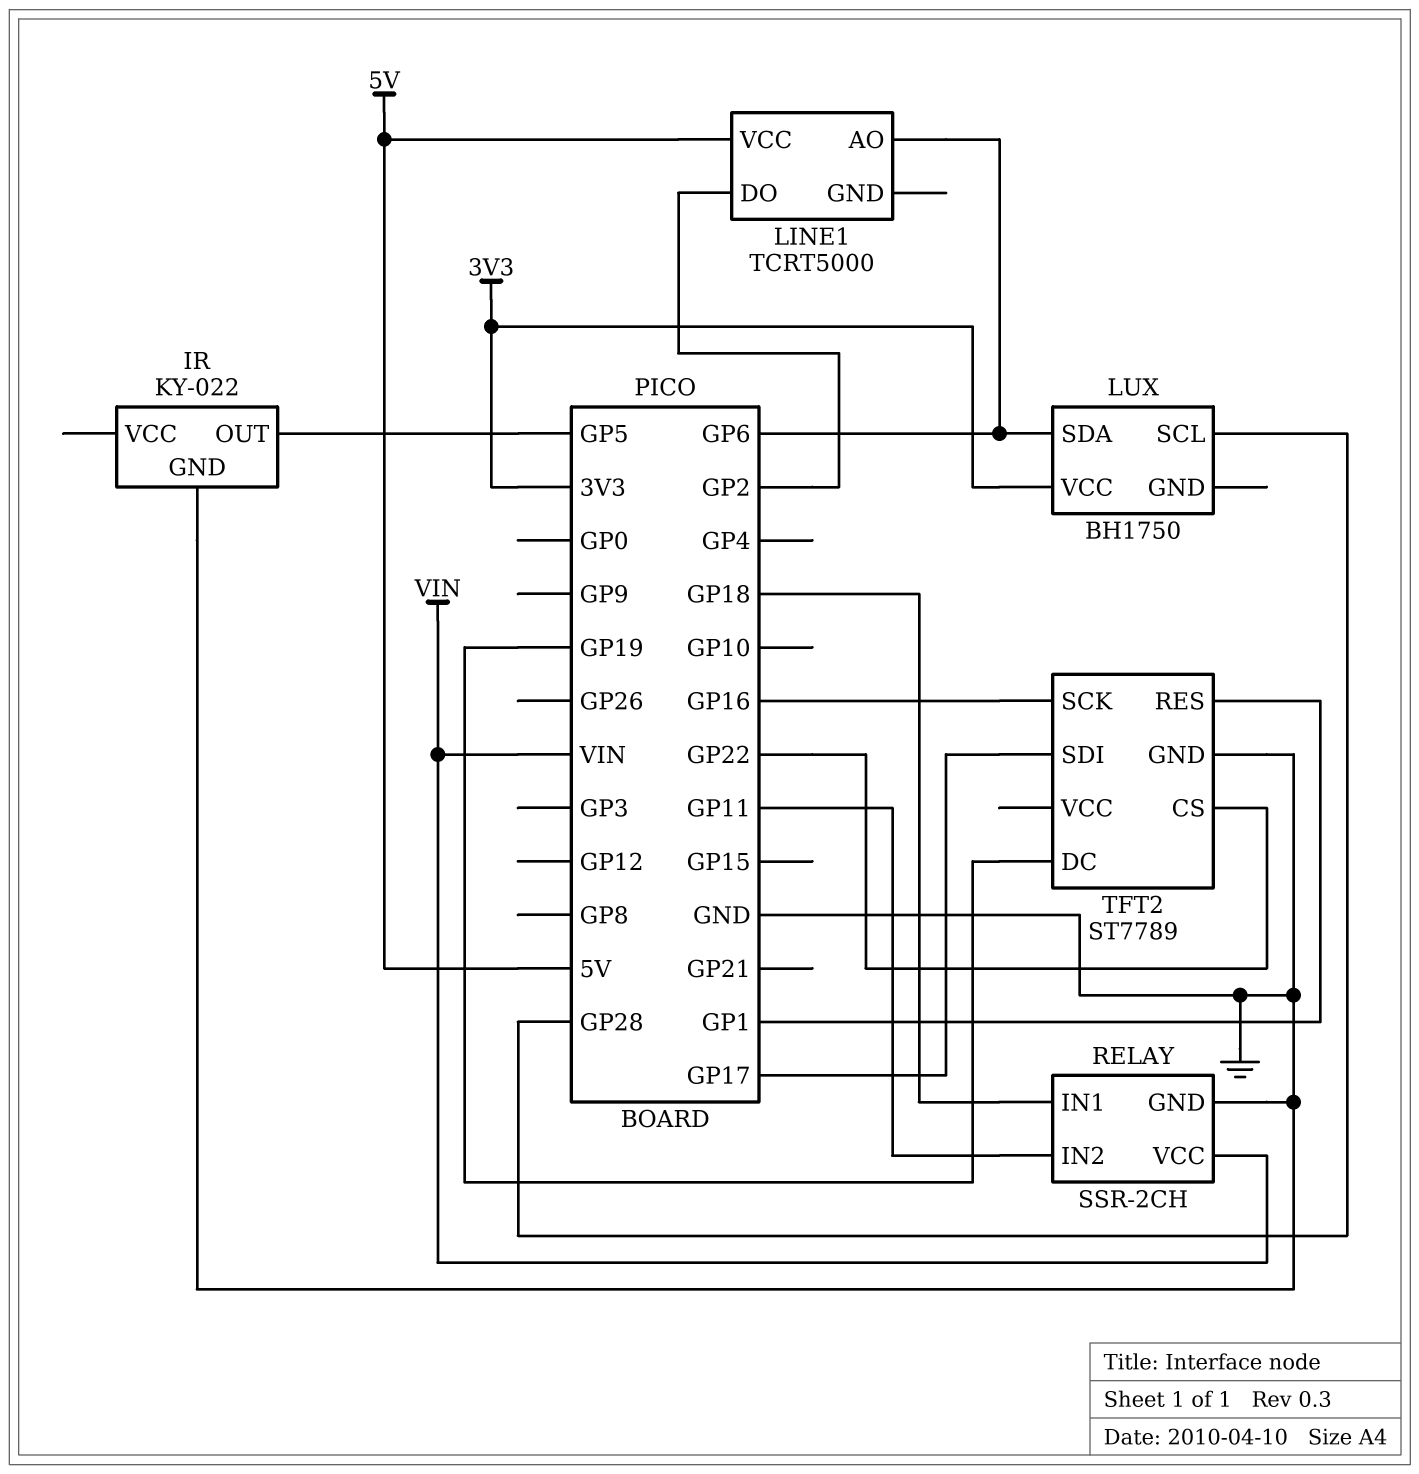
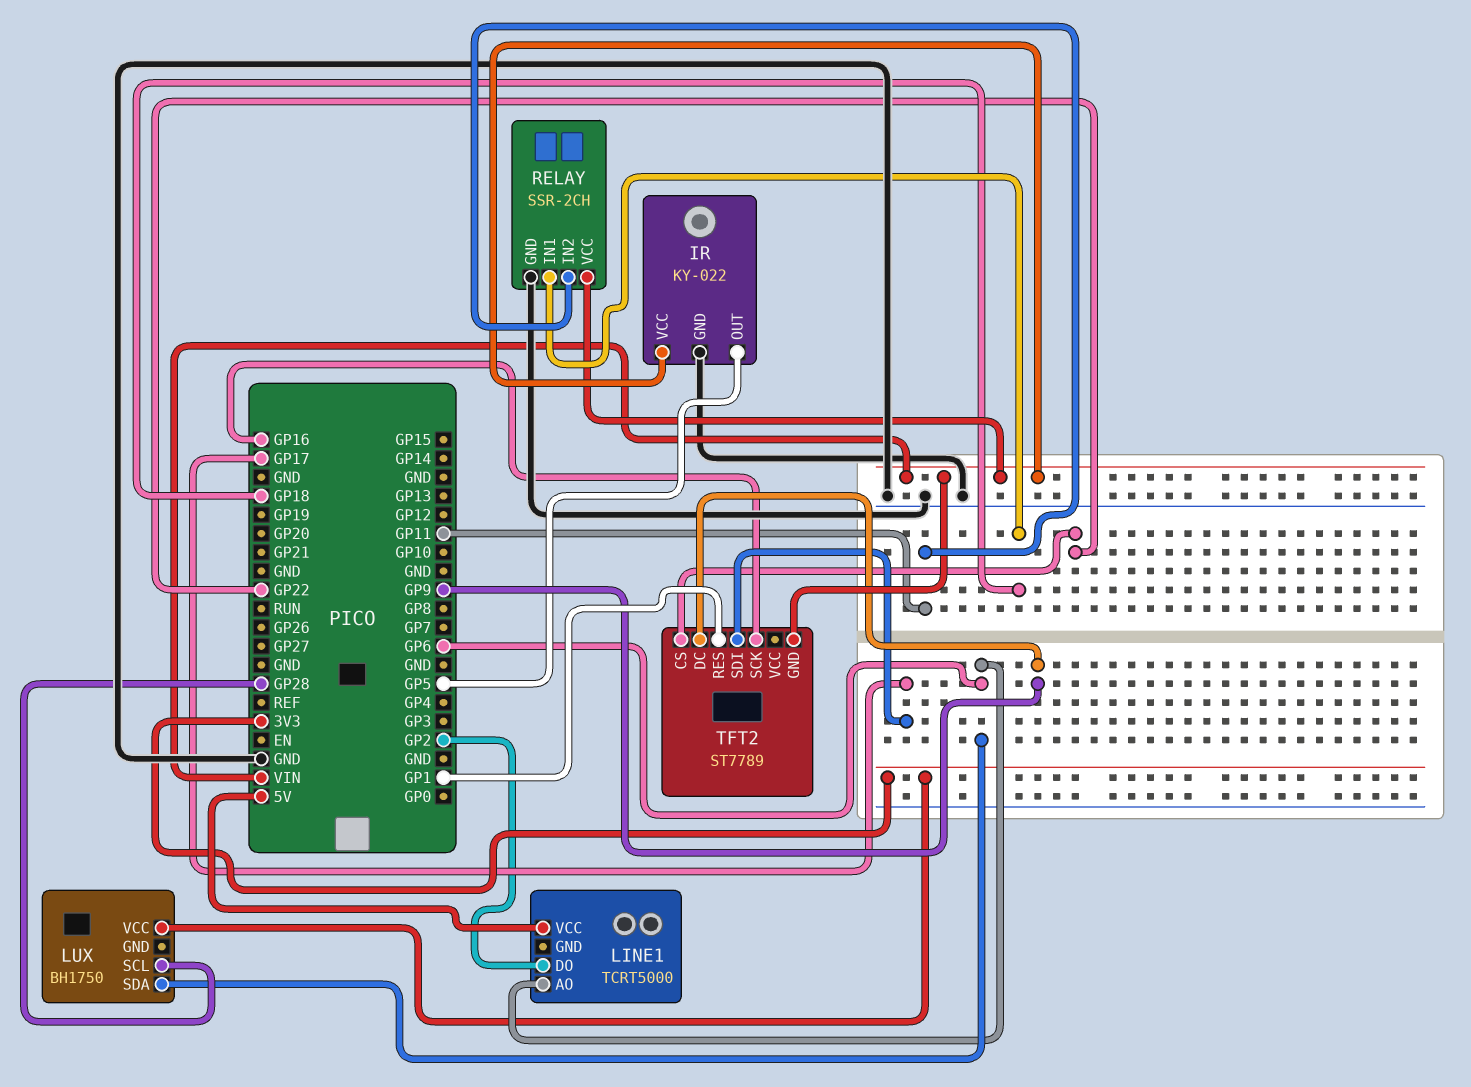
IR pin VCC: none -> VIN
TFT2 pin DC: GP19 -> GP9
TFT2 pin GND: GND -> VIN

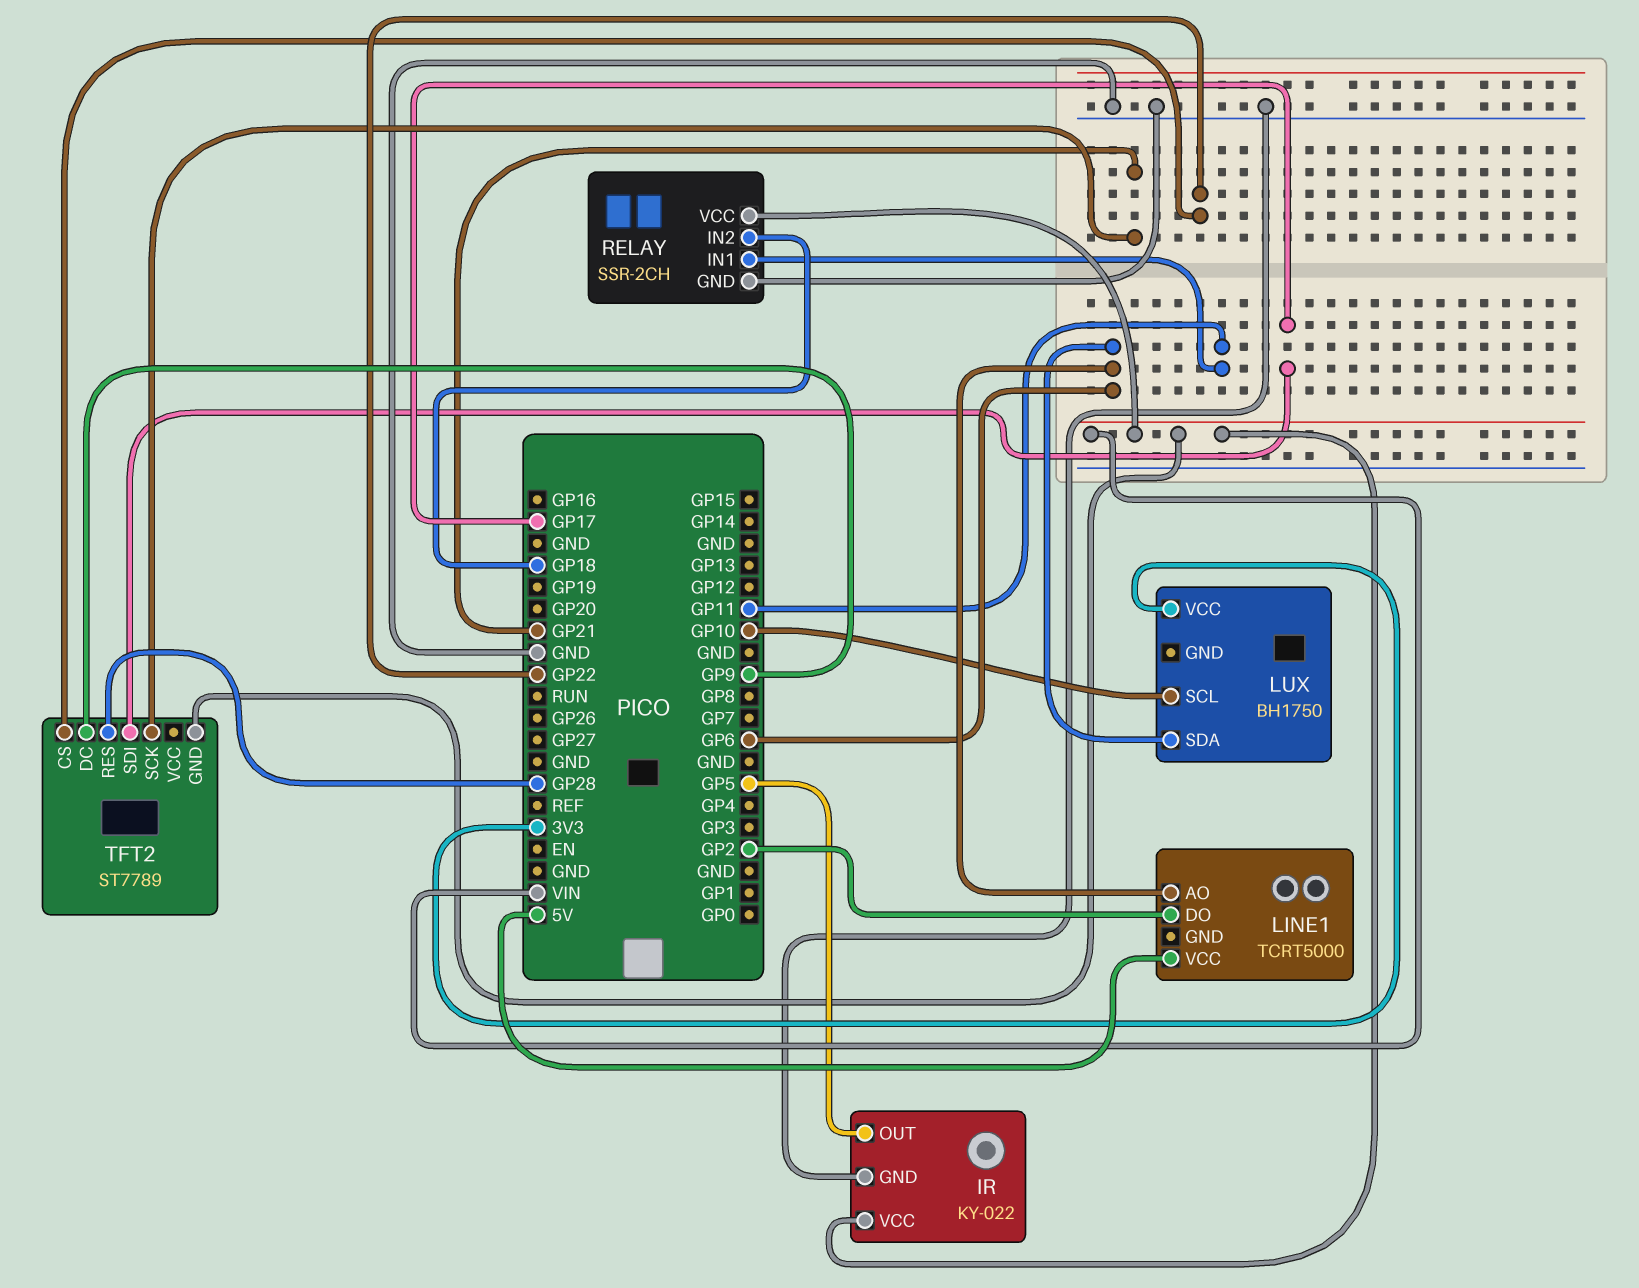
LUX pin SCL: GP28 -> GP10
RELAY pin IN1: GP18 -> GP11
RELAY pin IN2: GP11 -> GP18
TFT2 pin RES: GP1 -> GP28
TFT2 pin SCK: GP16 -> GP21

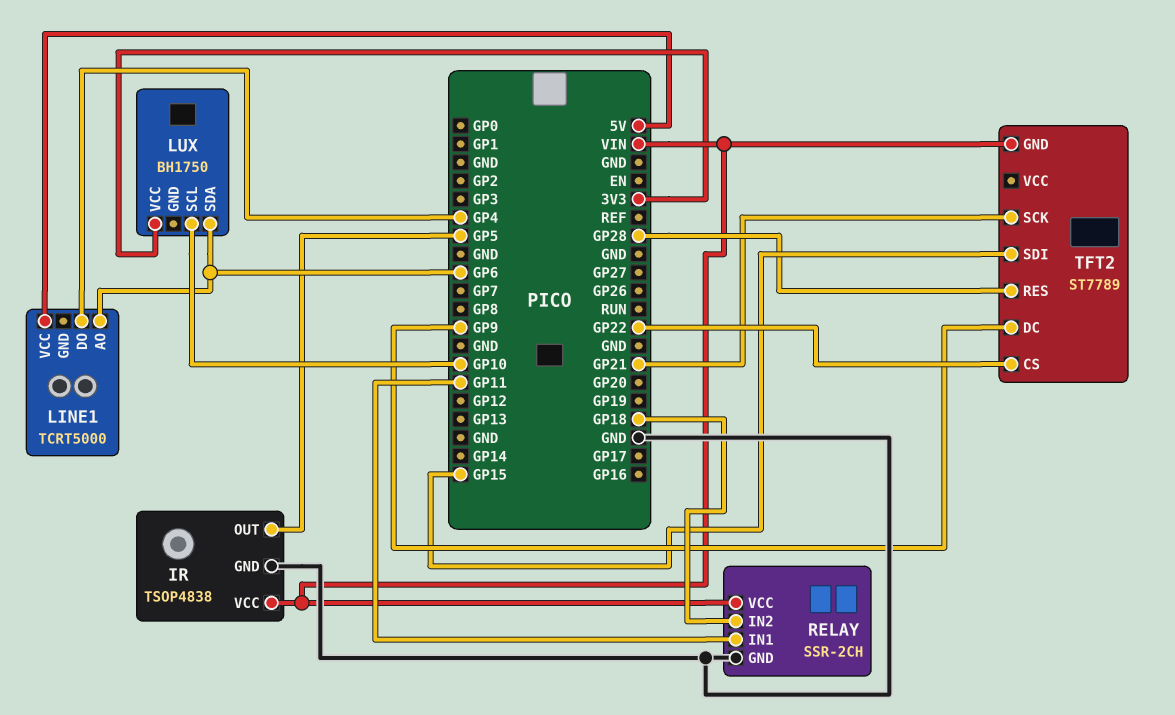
IR: KY-022 -> TSOP4838
LINE1 pin DO: GP2 -> GP4
TFT2 pin SDI: GP17 -> GP15

